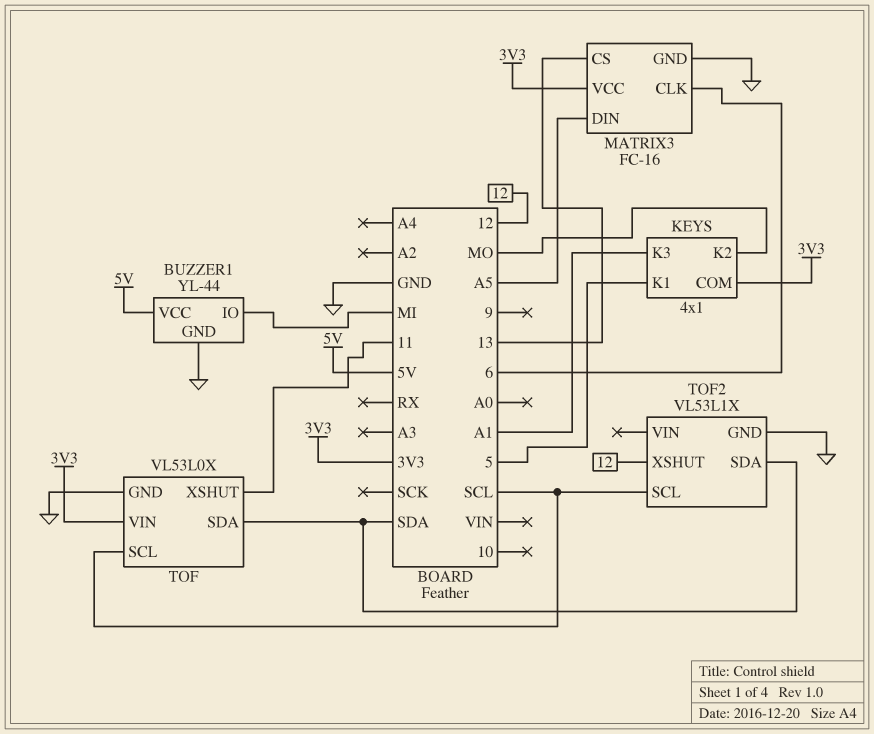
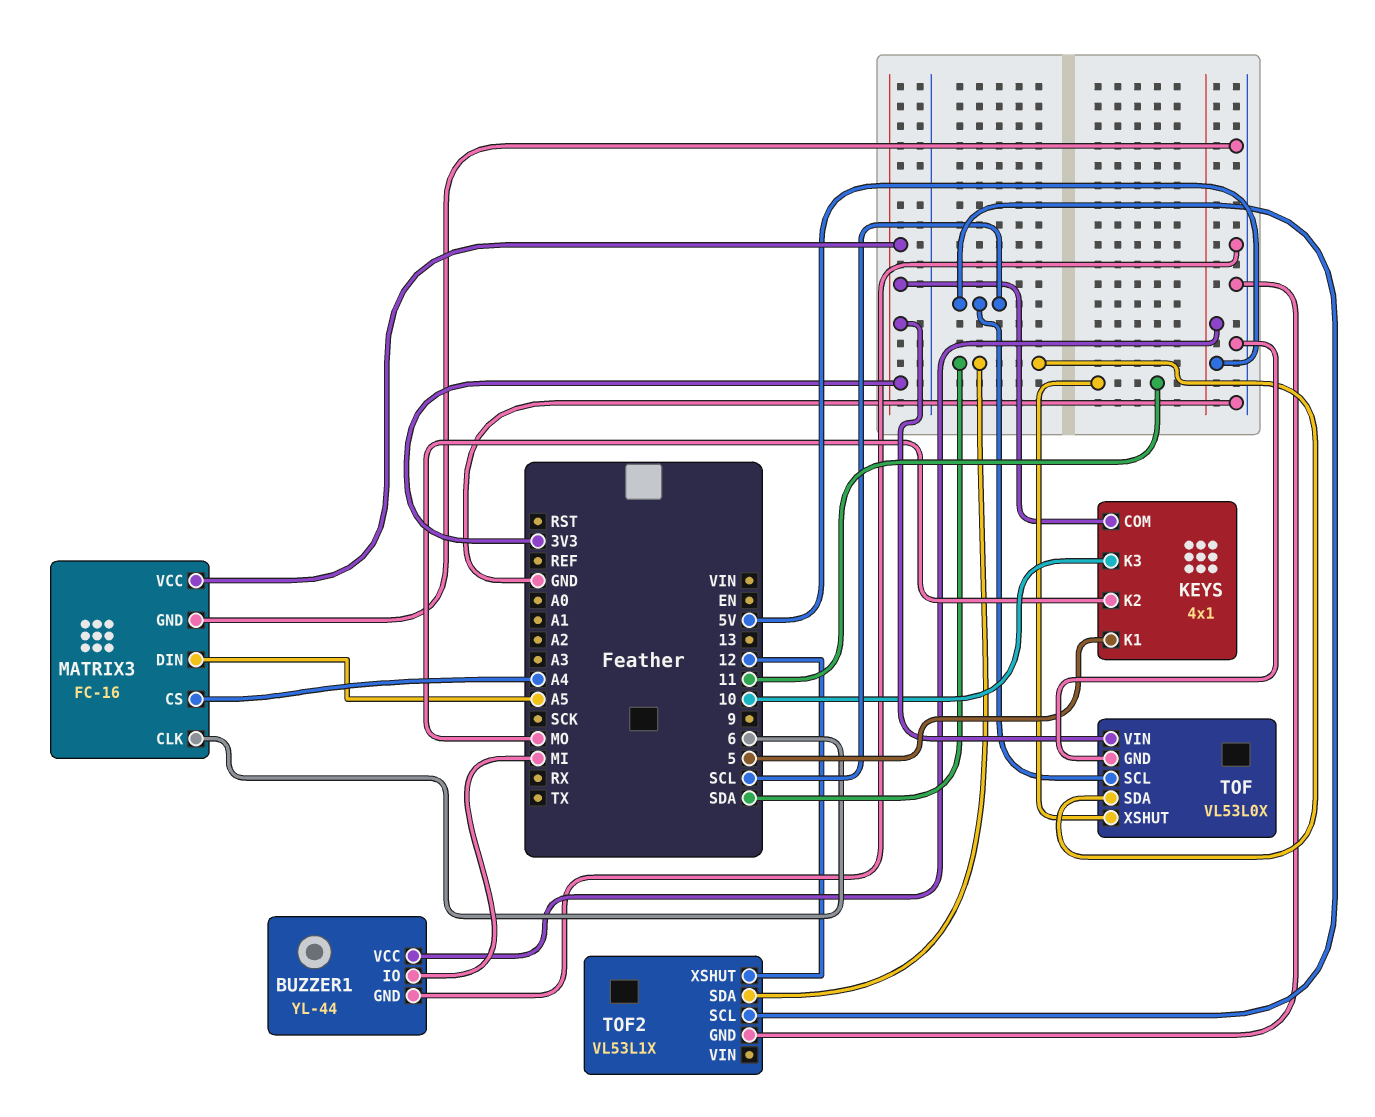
KEYS pin K3: A1 -> 10
MATRIX3 pin CS: 13 -> A4

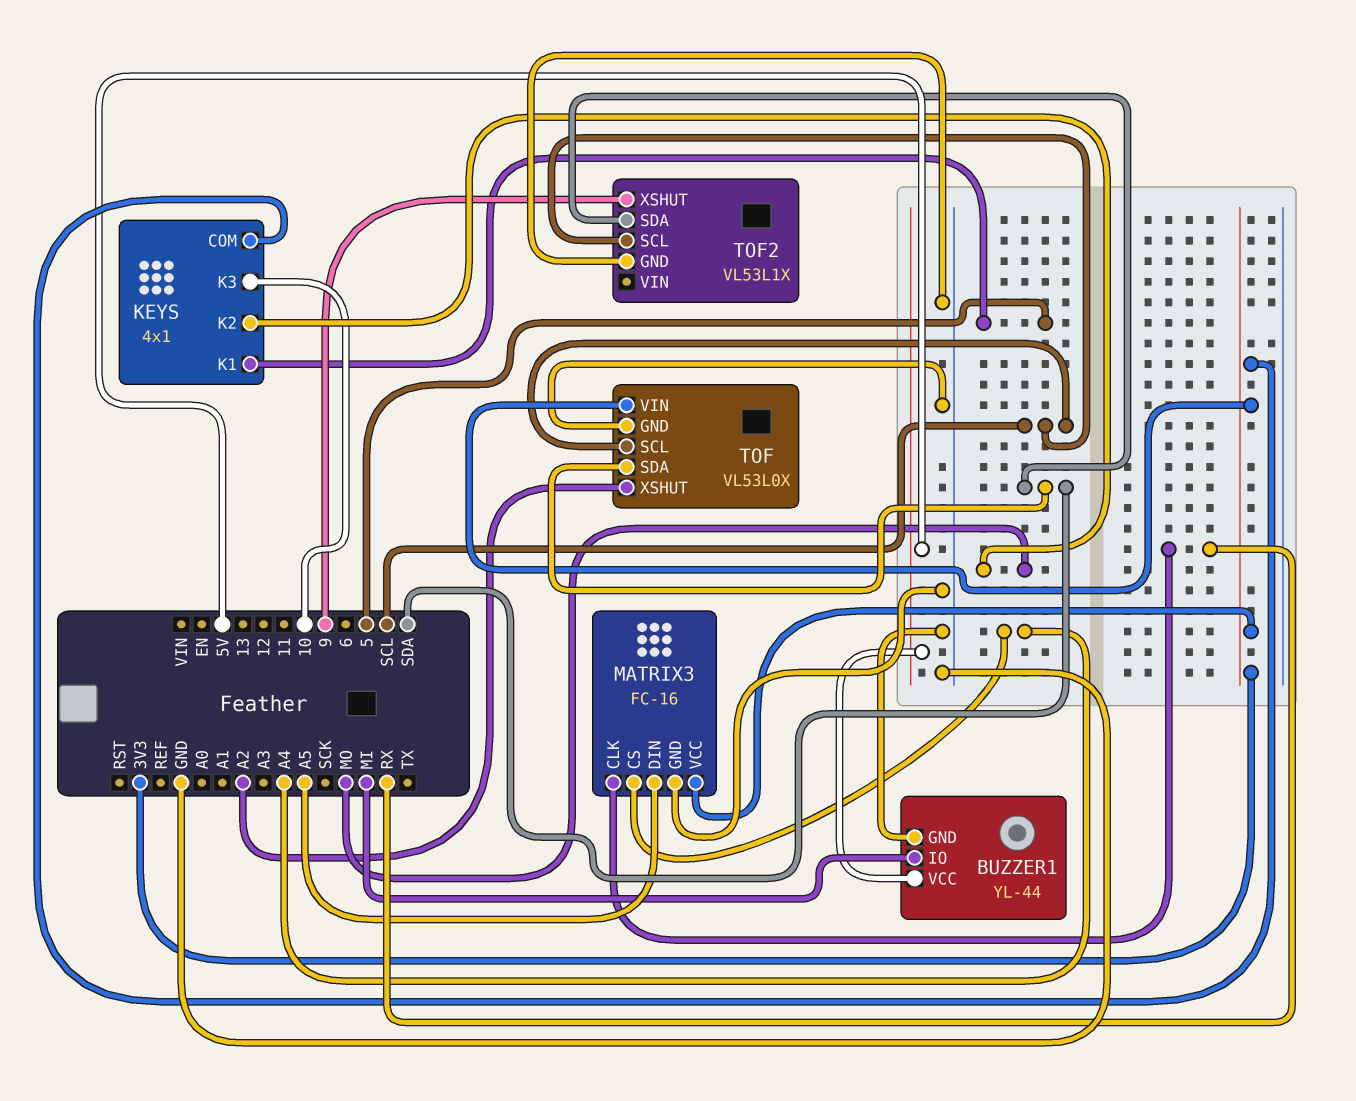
MATRIX3 pin CLK: 6 -> RX
TOF pin XSHUT: 11 -> A2
TOF2 pin XSHUT: 12 -> 9

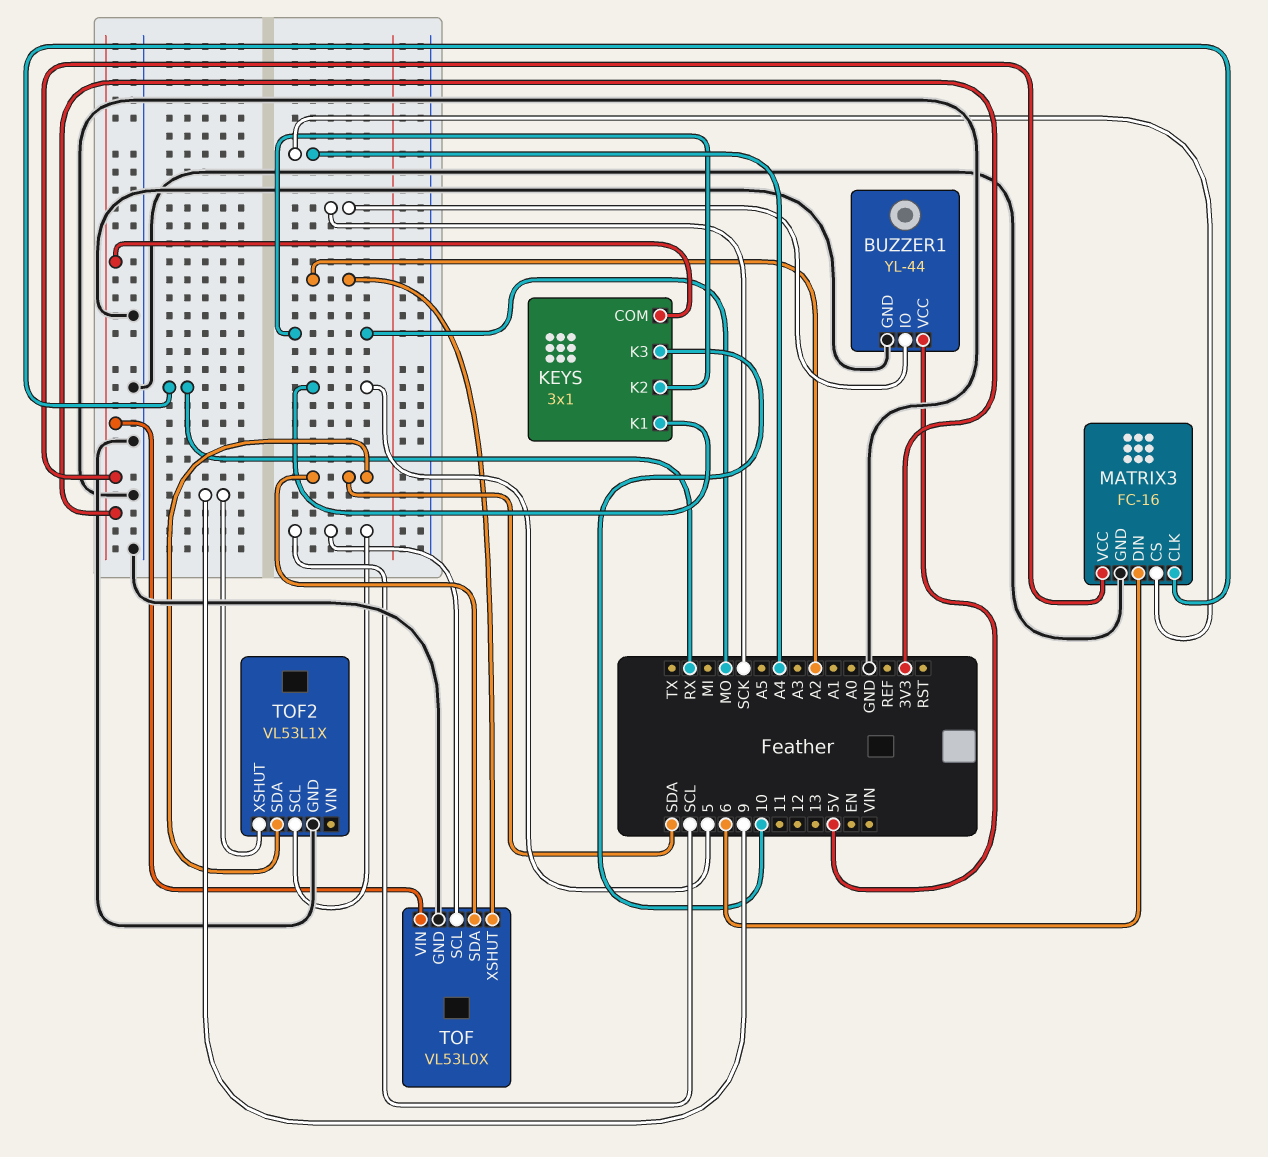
BUZZER1 pin IO: MI -> SCK
KEYS: 4x1 -> 3x1
MATRIX3 pin DIN: A5 -> 6

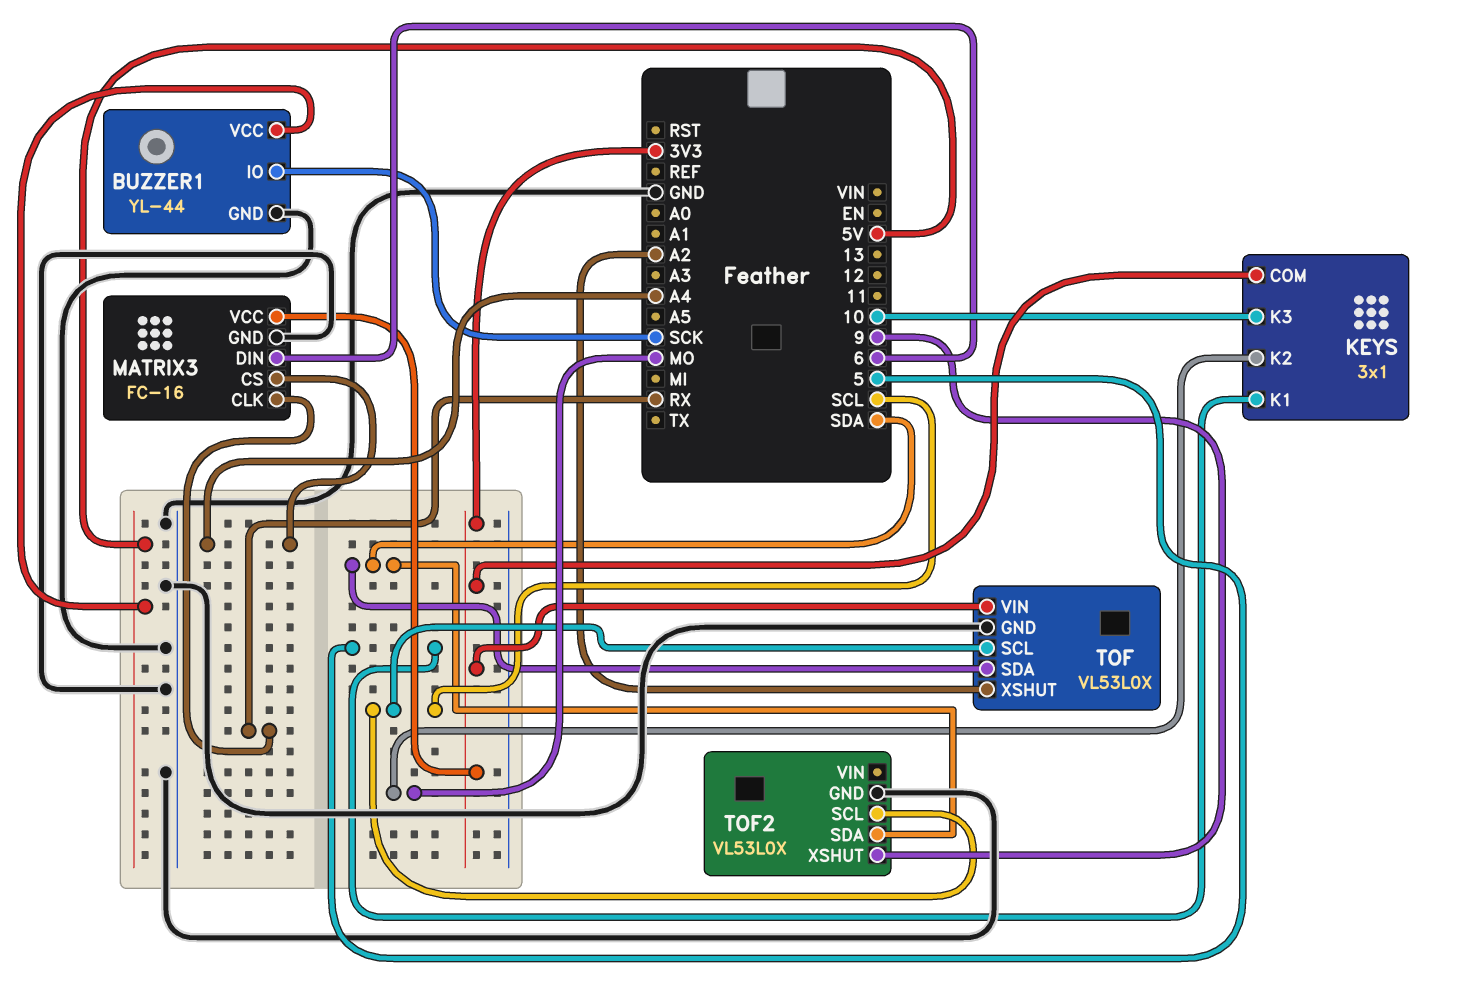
TOF2: VL53L1X -> VL53L0X

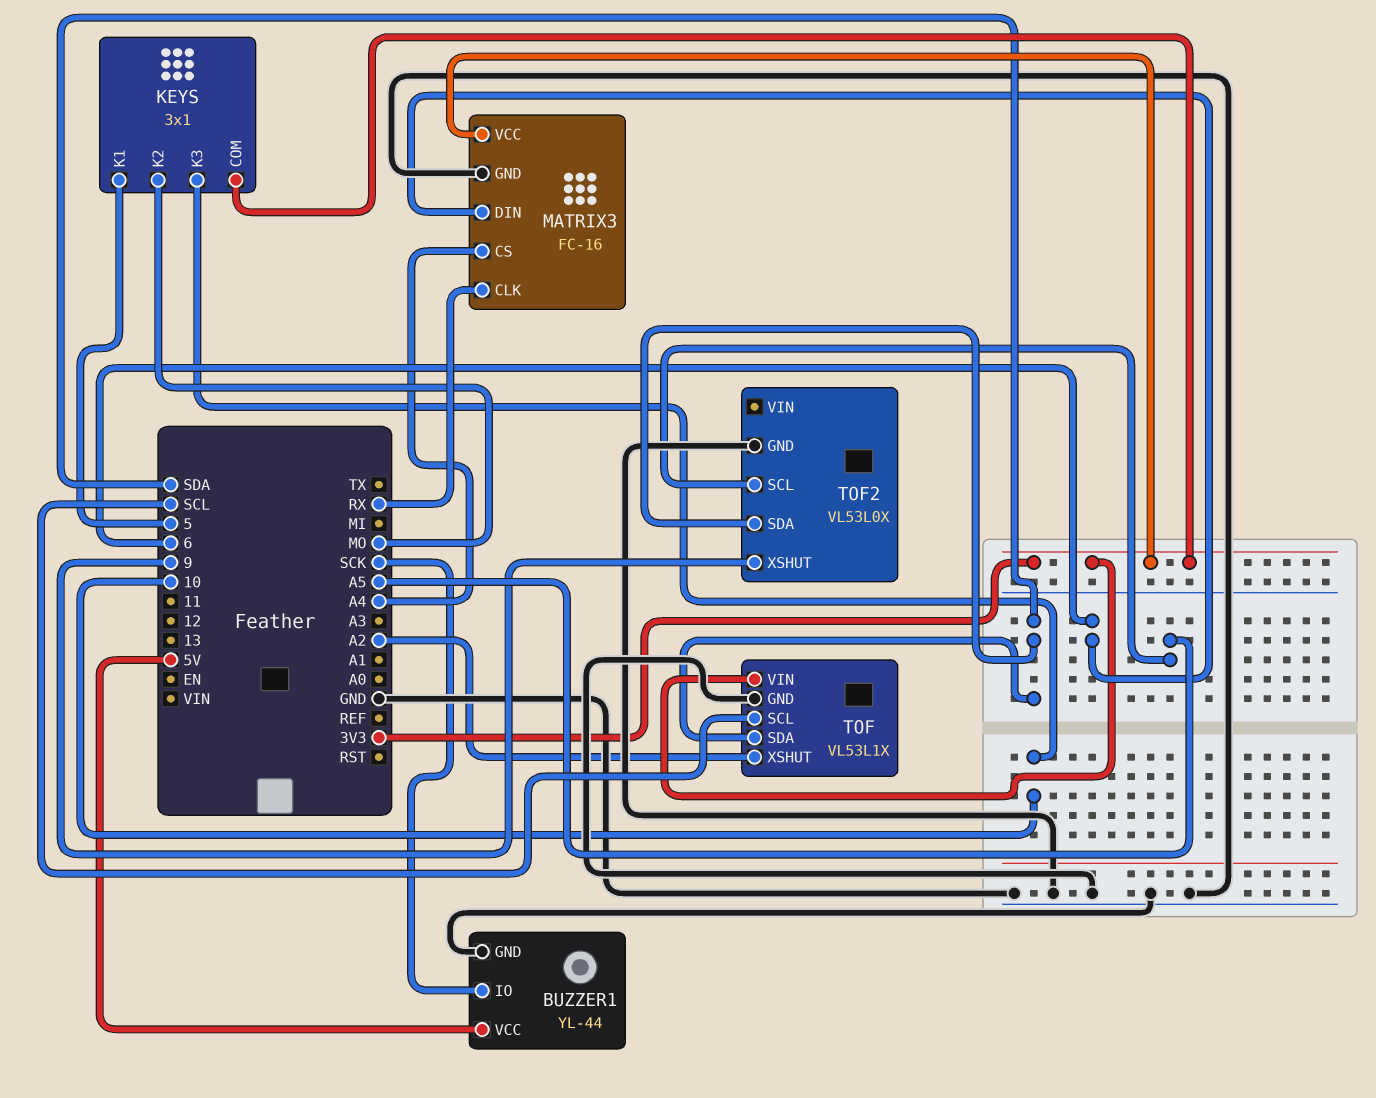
TOF: VL53L0X -> VL53L1X
TOF2 pin SCL: SCL -> A5

